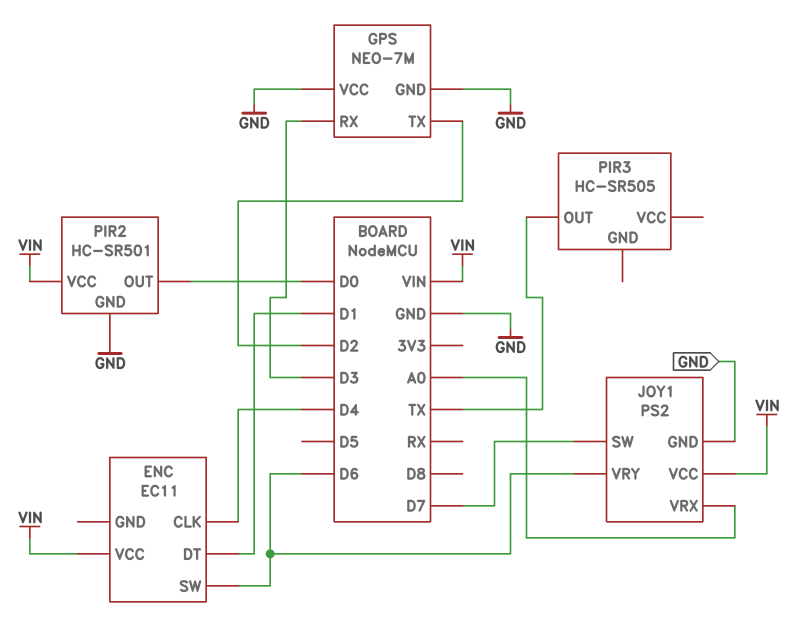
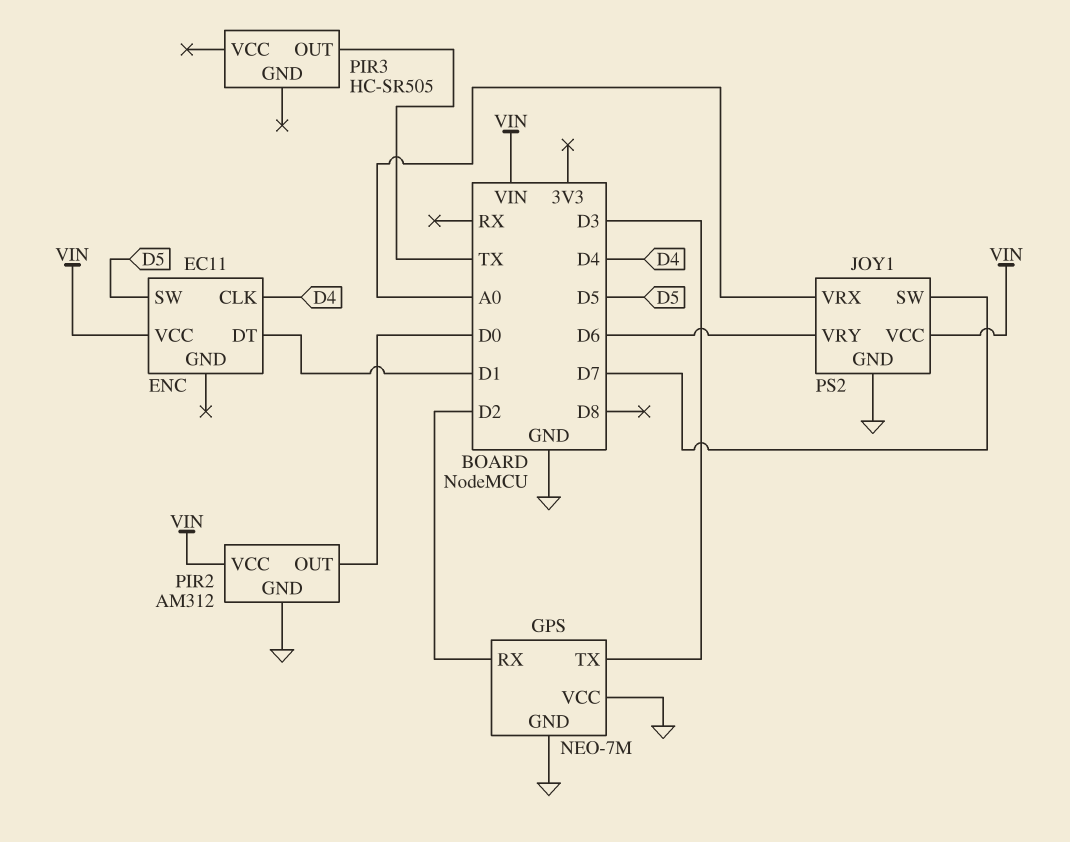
ENC pin SW: D6 -> D5
GPS pin RX: D3 -> D2
GPS pin TX: D2 -> D3
PIR2: HC-SR501 -> AM312

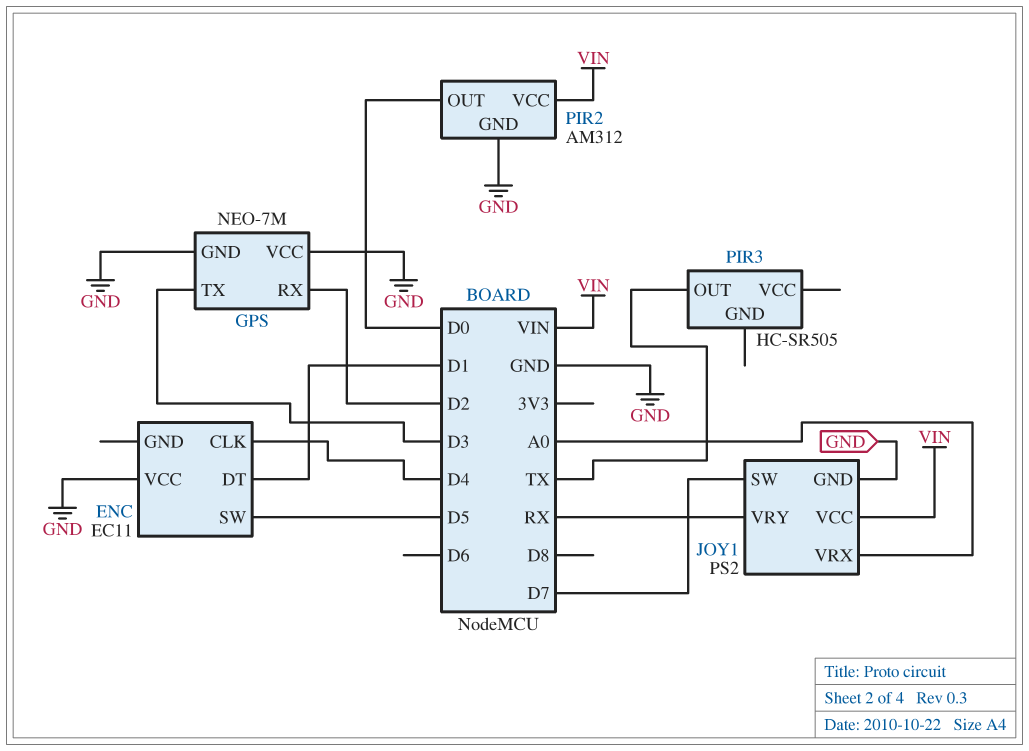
ENC pin VCC: VIN -> GND
JOY1 pin VRY: D6 -> RX

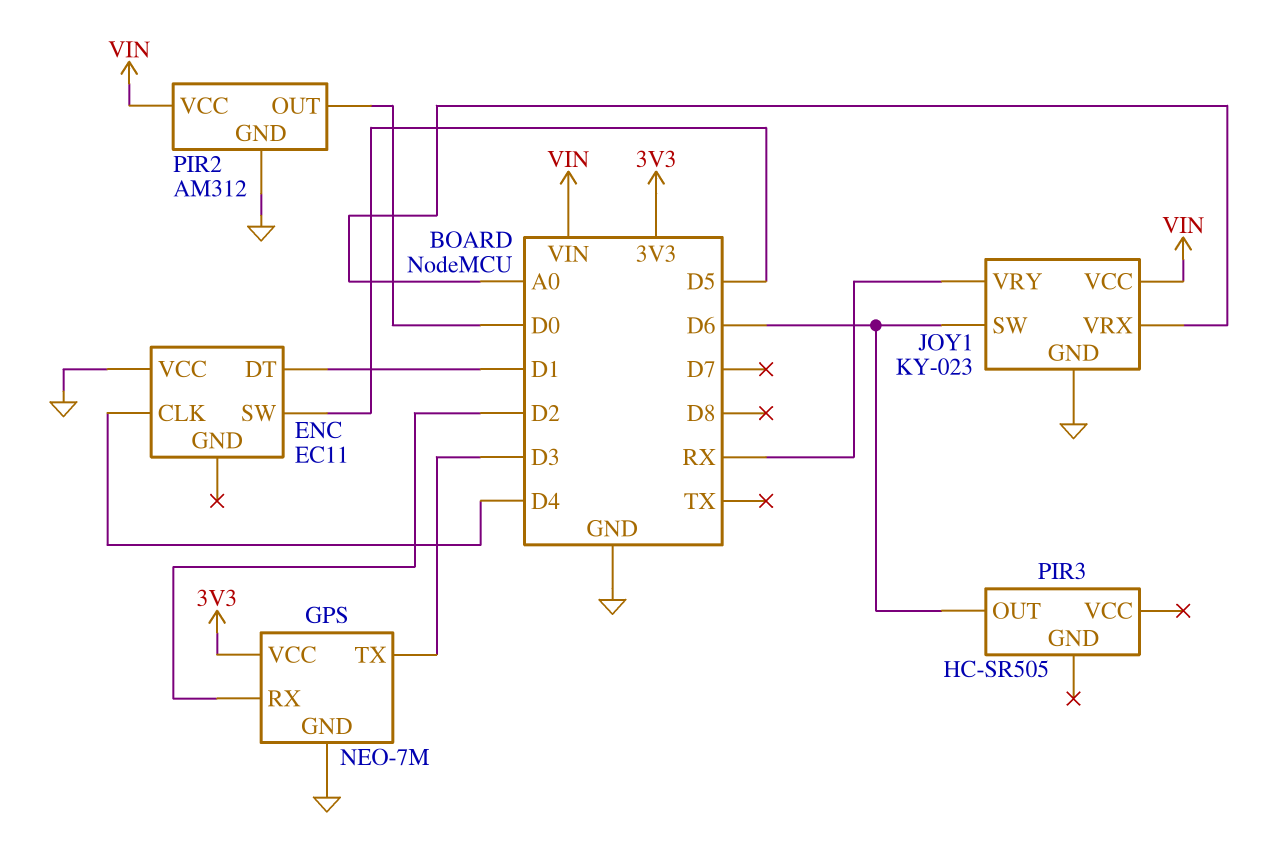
GPS pin VCC: GND -> 3V3
JOY1: PS2 -> KY-023
JOY1 pin SW: D7 -> D6
PIR3 pin OUT: TX -> D6

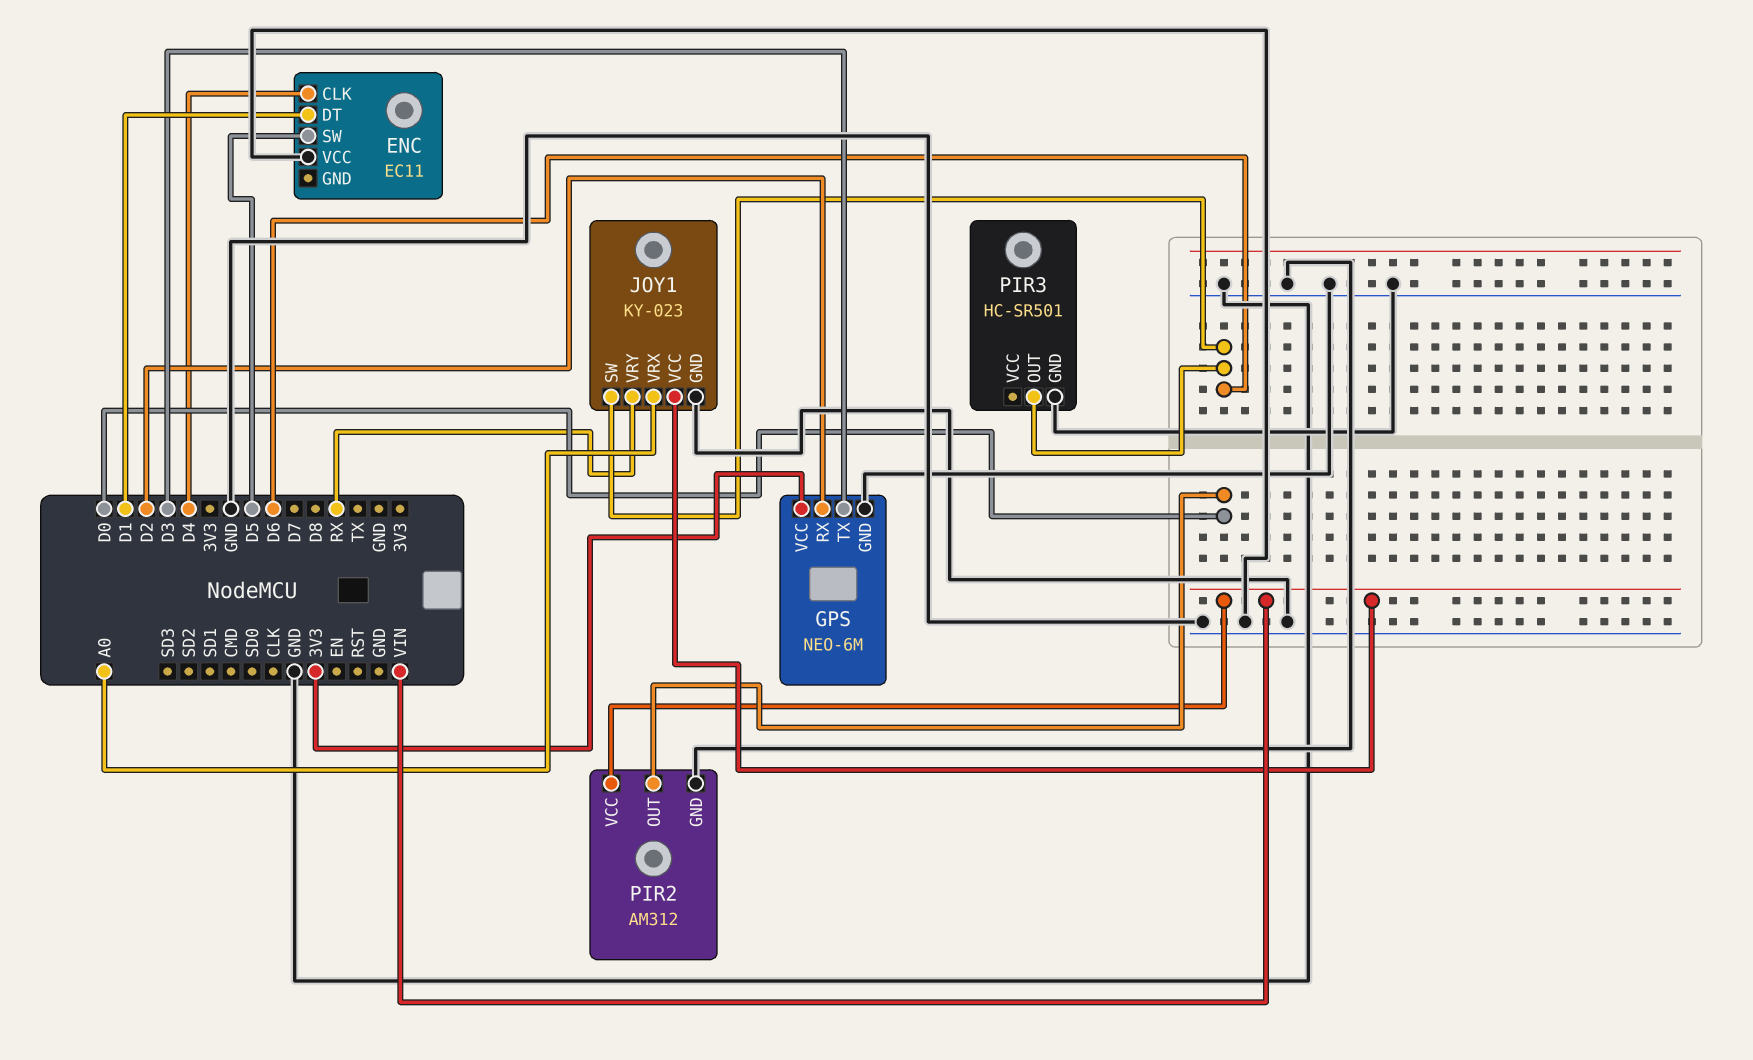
GPS: NEO-7M -> NEO-6M
PIR3: HC-SR505 -> HC-SR501
PIR3 pin GND: none -> GND

